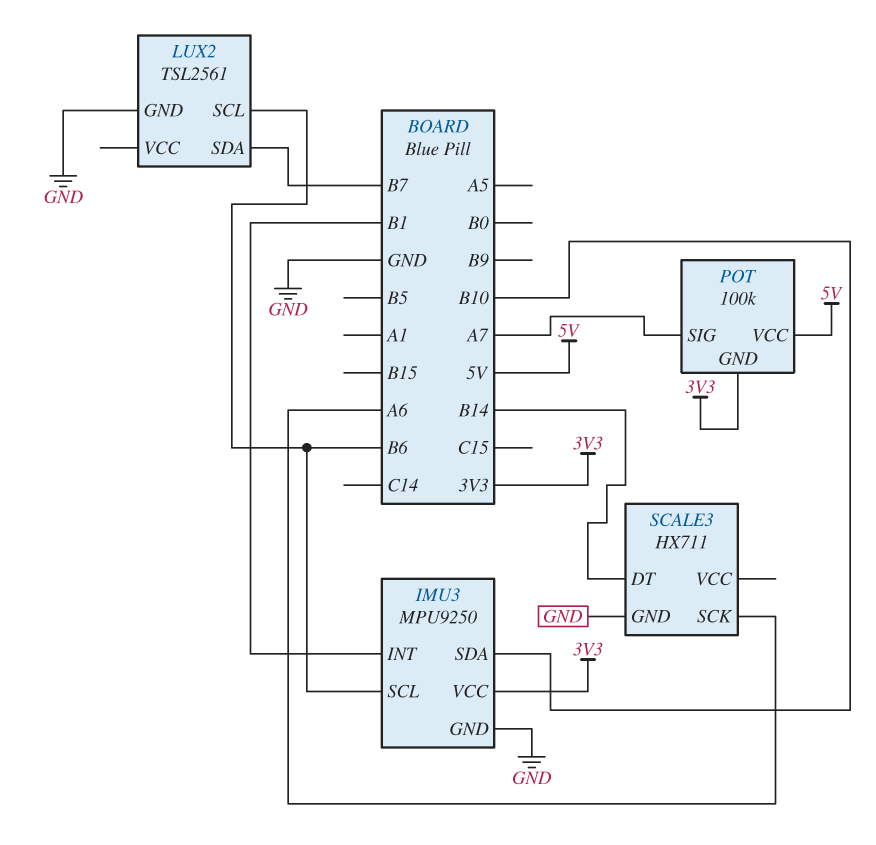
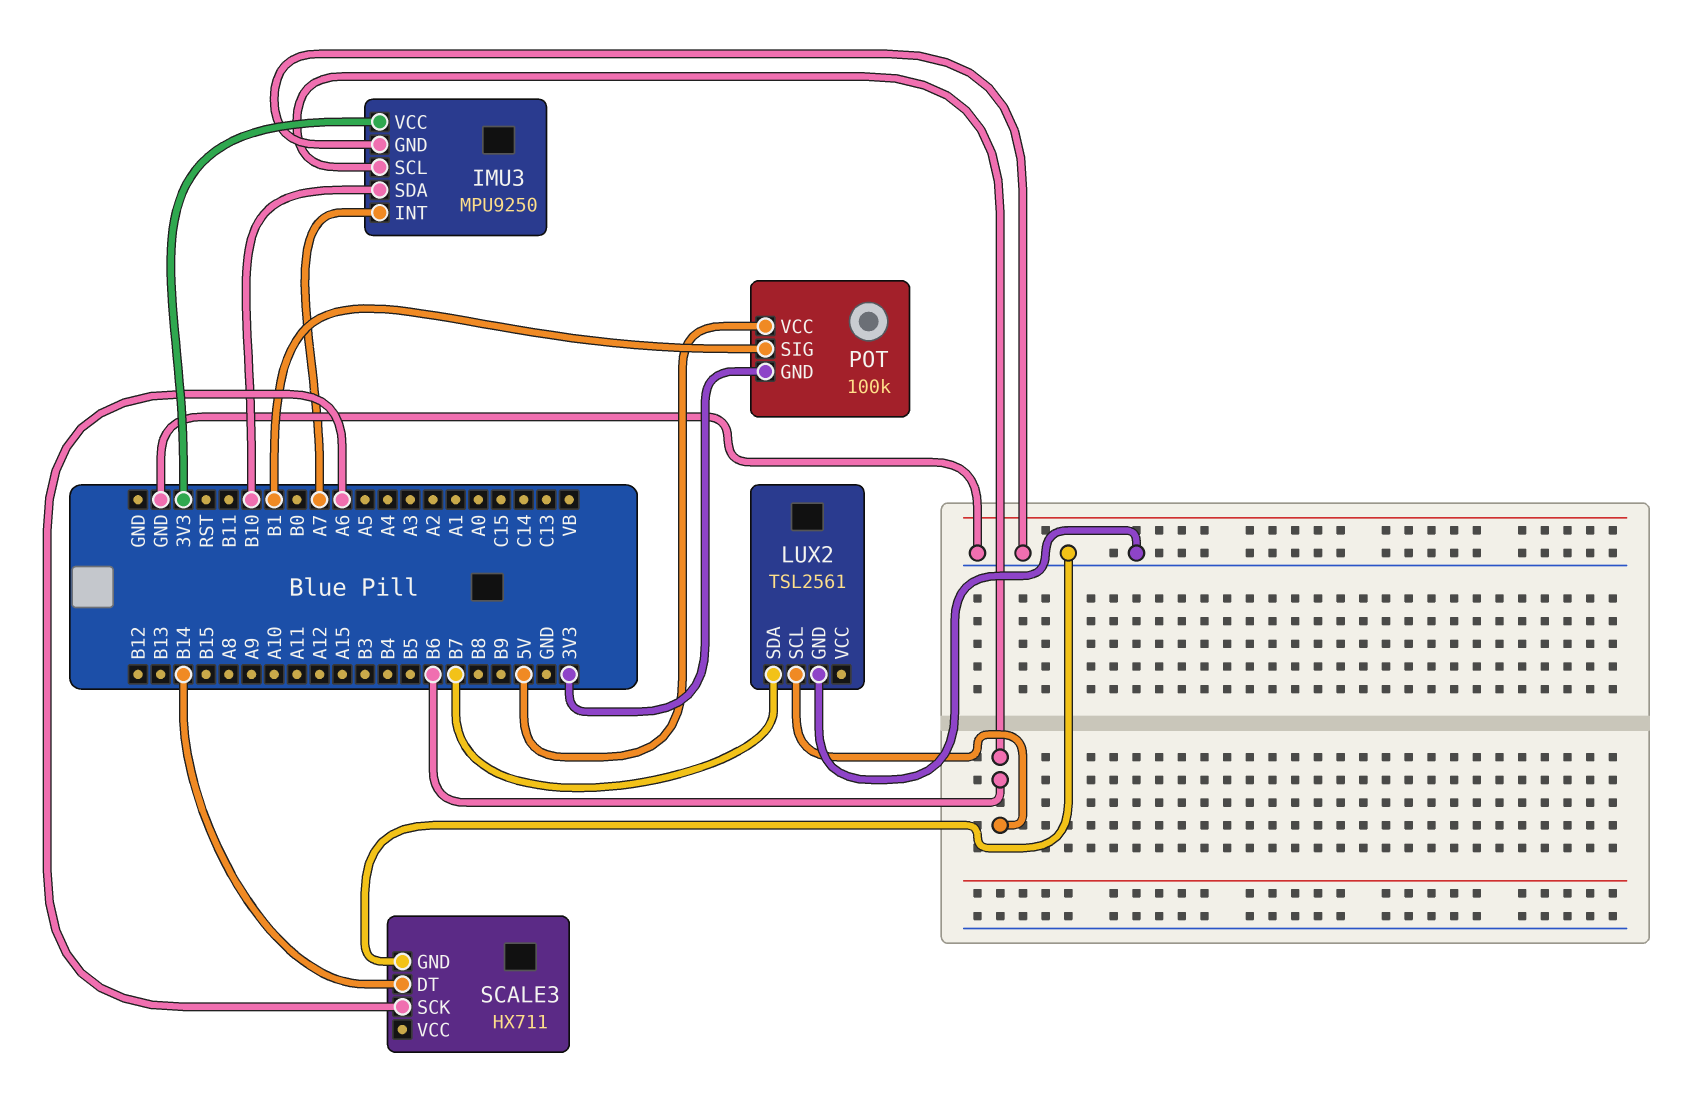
IMU3 pin INT: B1 -> A7
POT pin SIG: A7 -> B1

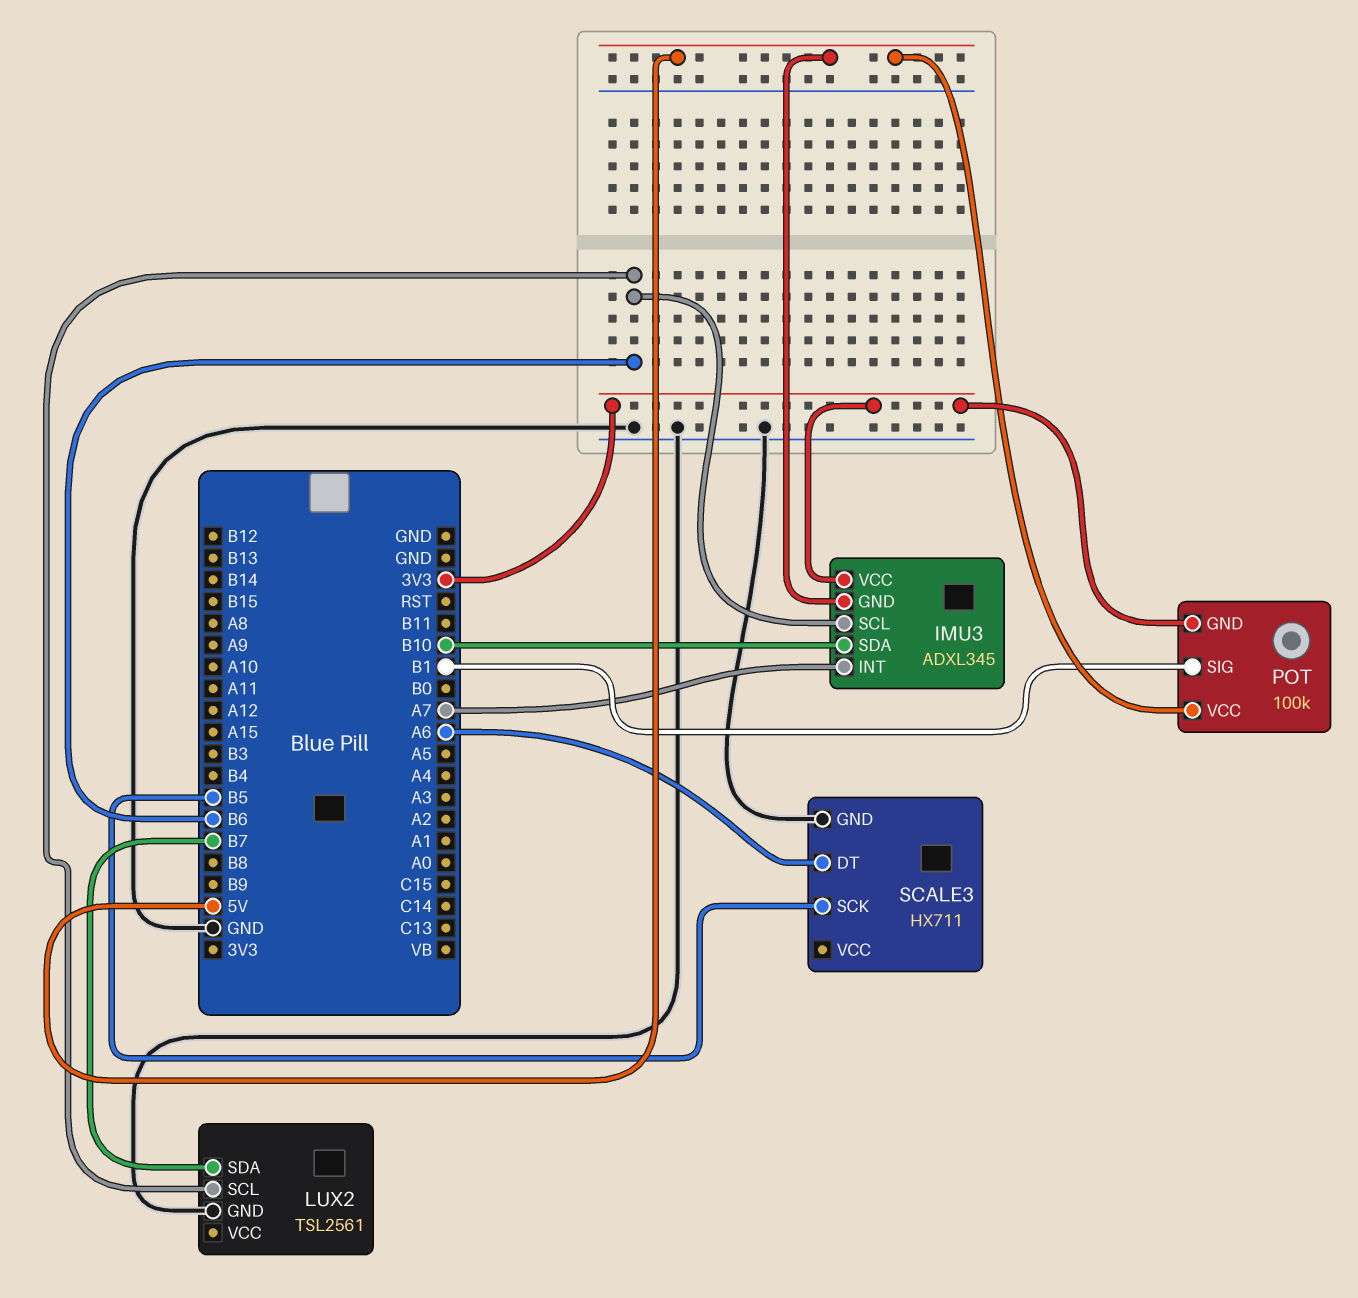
IMU3: MPU9250 -> ADXL345
IMU3 pin GND: GND -> 5V
SCALE3 pin DT: B14 -> A6
SCALE3 pin SCK: A6 -> B5

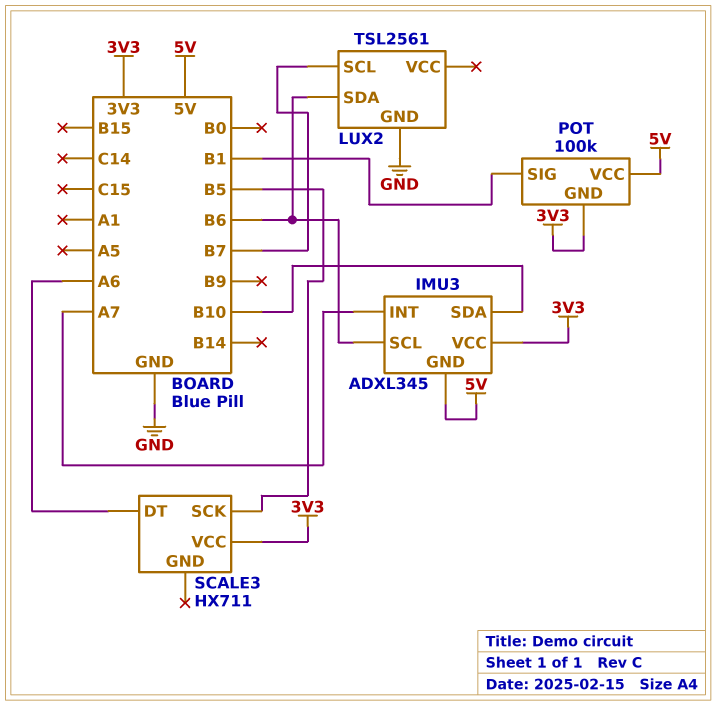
LUX2 pin SCL: B6 -> B7
LUX2 pin SDA: B7 -> B6
SCALE3 pin GND: GND -> none
SCALE3 pin VCC: none -> 3V3

